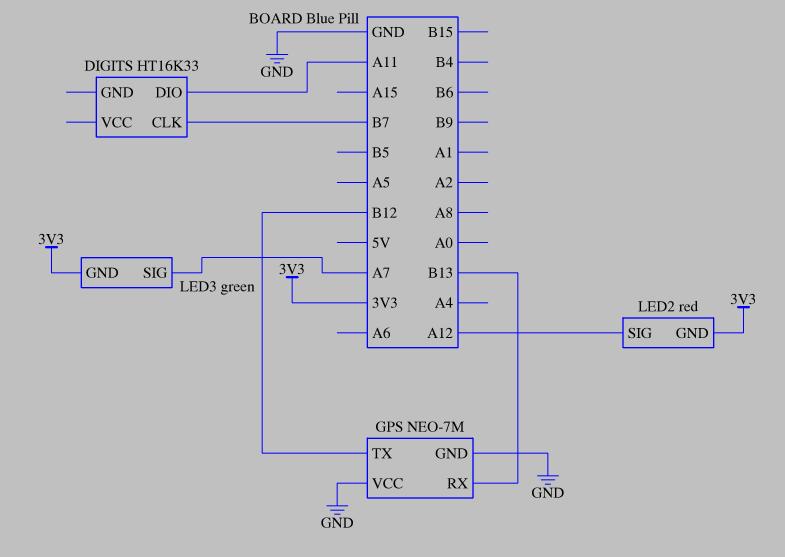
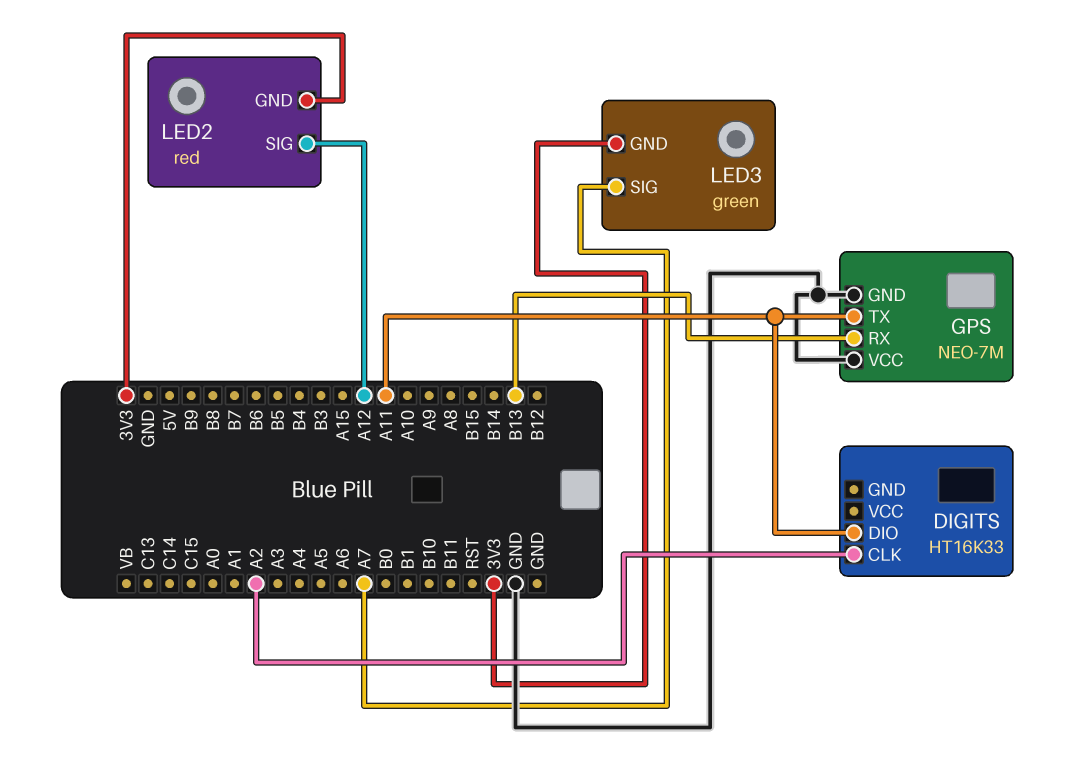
DIGITS pin CLK: B7 -> A2
GPS pin TX: B12 -> A11

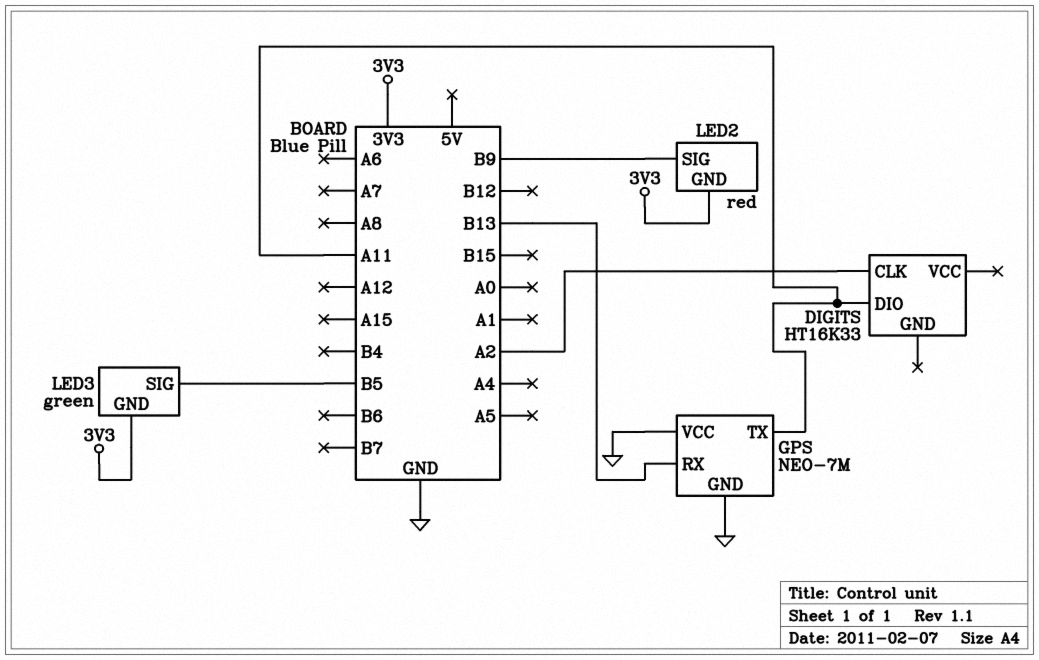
LED2 pin SIG: A12 -> B9
LED3 pin SIG: A7 -> B5

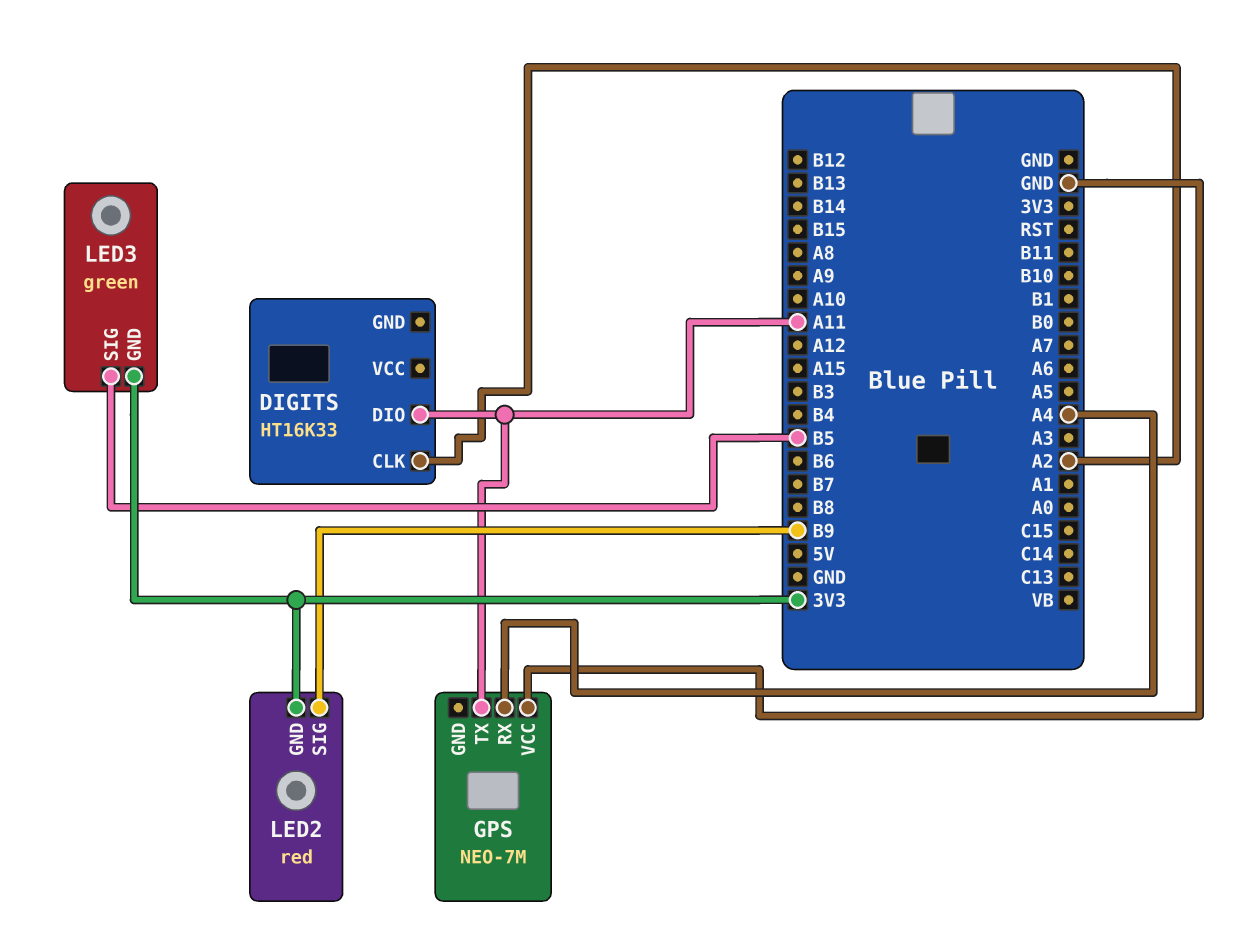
GPS pin GND: GND -> none
GPS pin RX: B13 -> A4

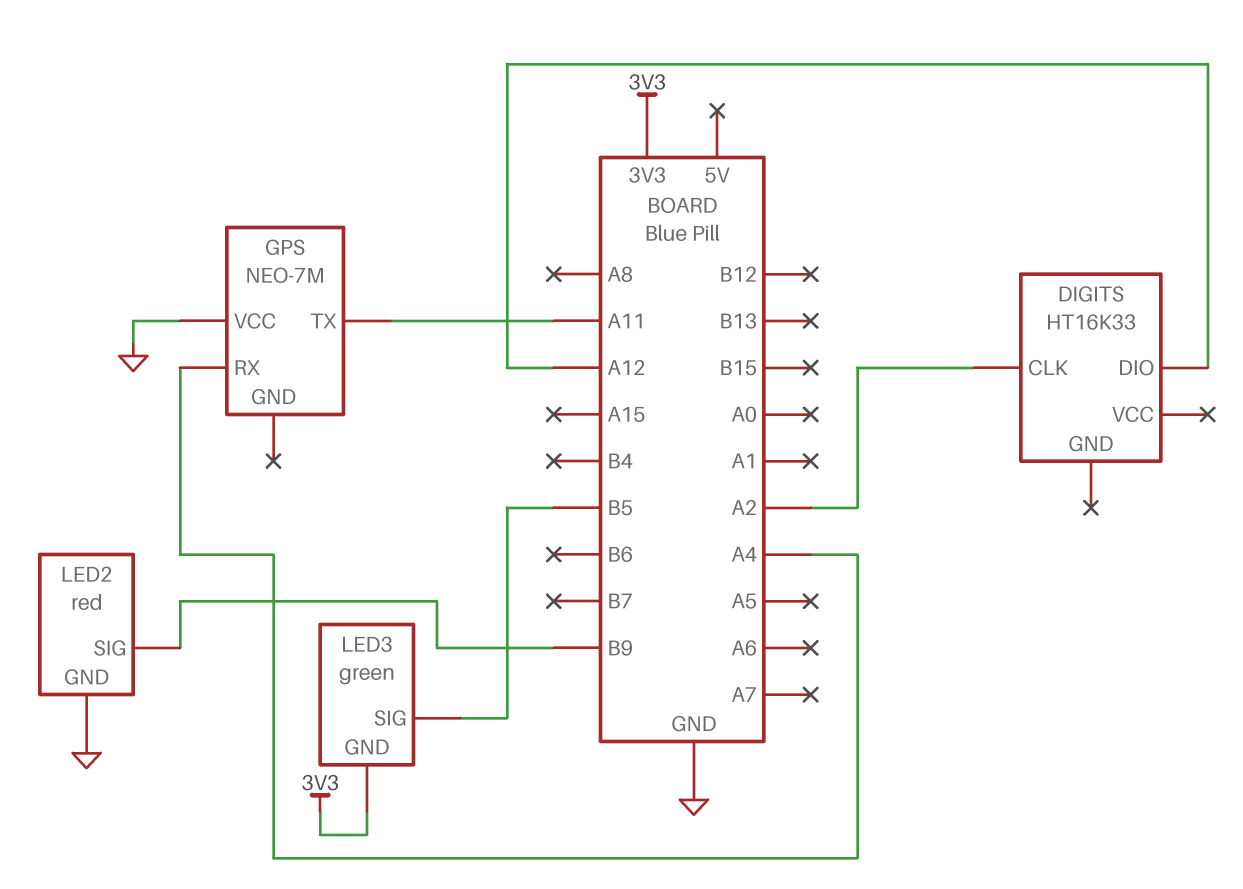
DIGITS pin DIO: A11 -> A12
LED2 pin GND: 3V3 -> GND

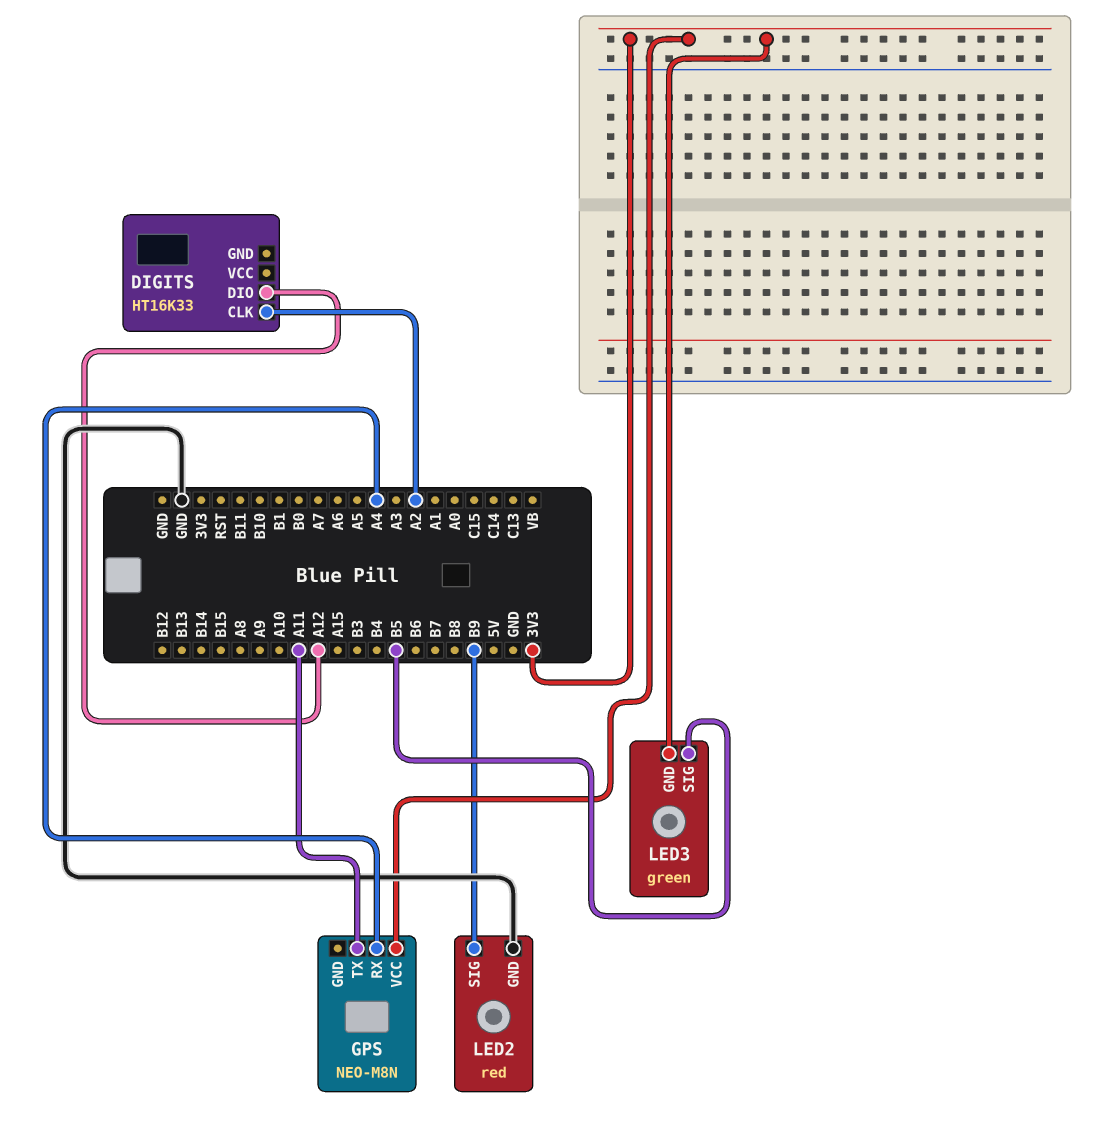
GPS: NEO-7M -> NEO-M8N
GPS pin VCC: GND -> 3V3

